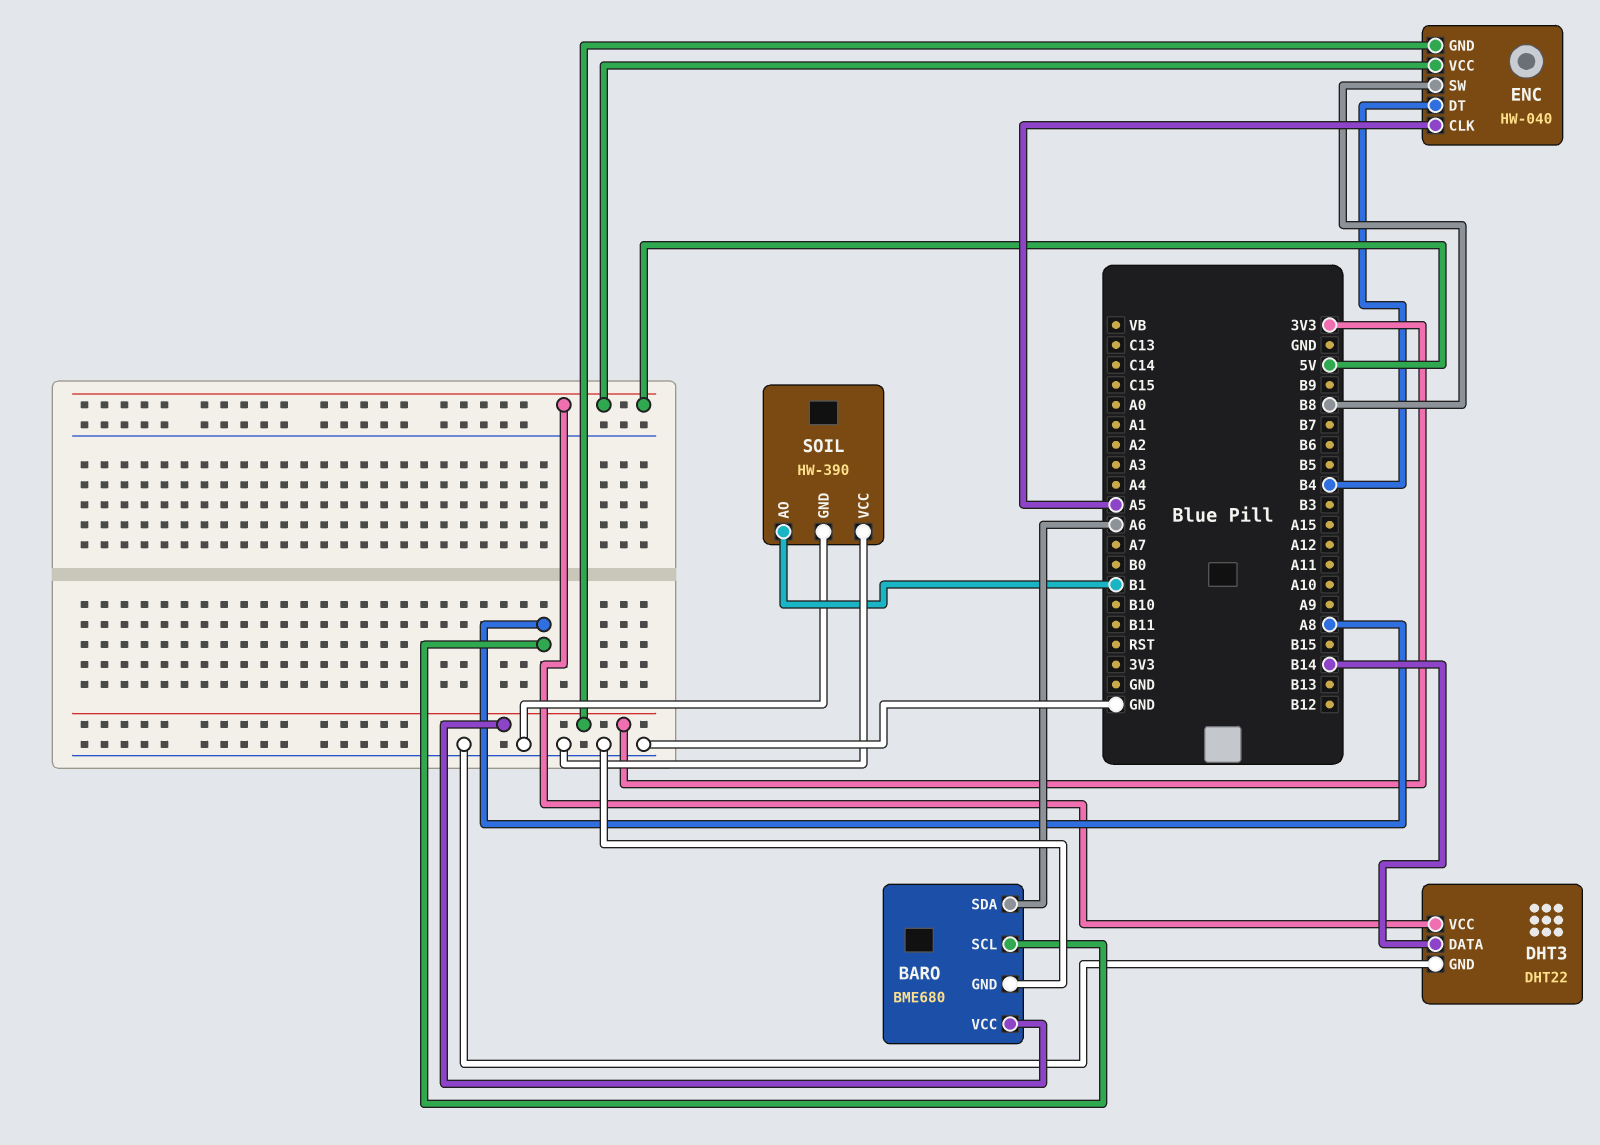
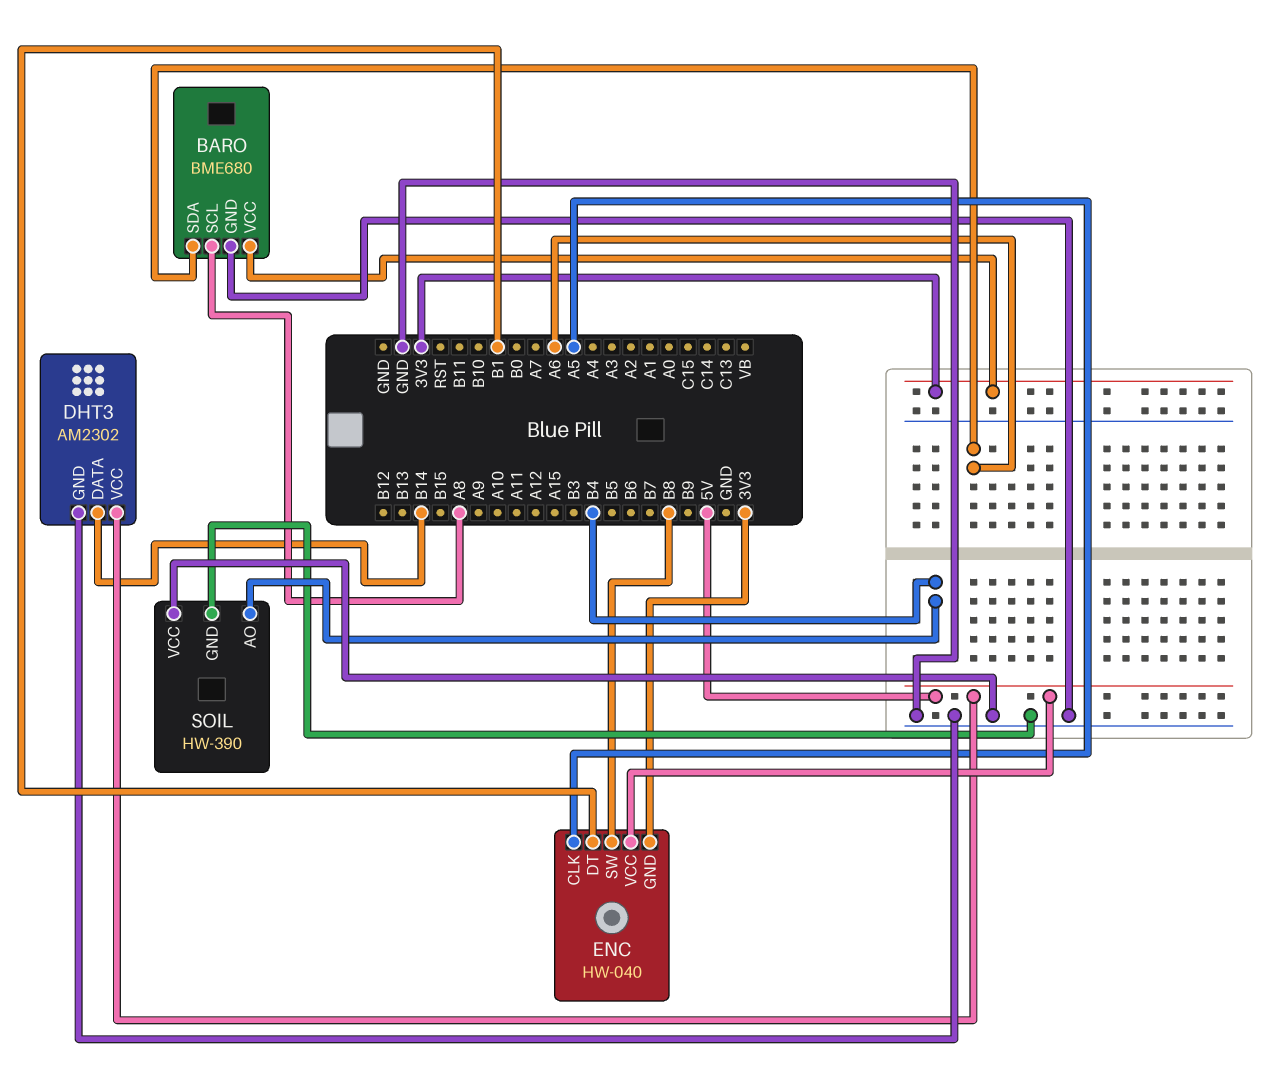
DHT3: DHT22 -> AM2302
ENC pin DT: B4 -> B1
SOIL pin AO: B1 -> B4

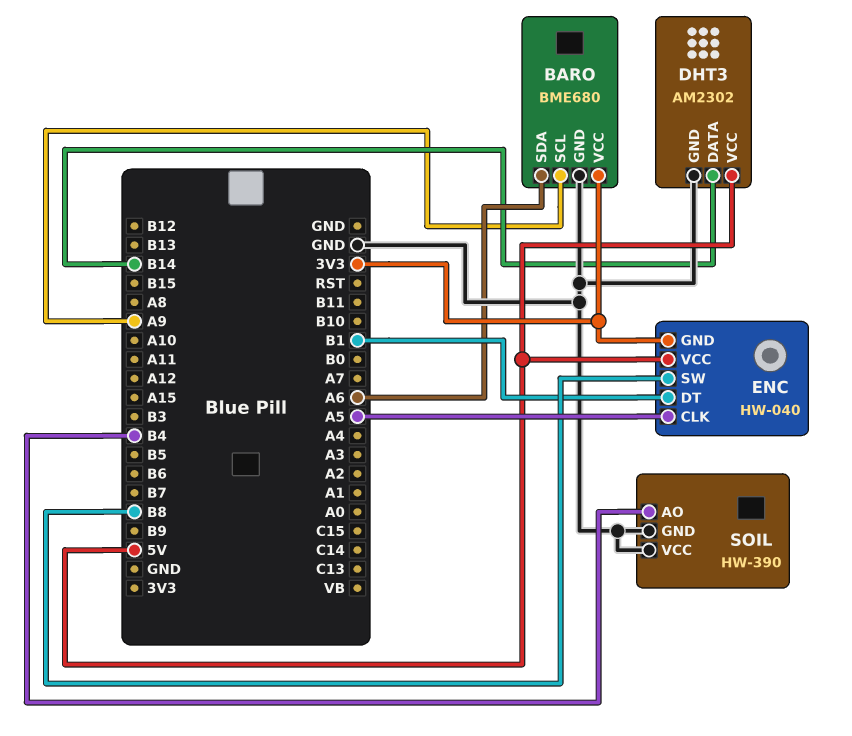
BARO pin SCL: A8 -> A9

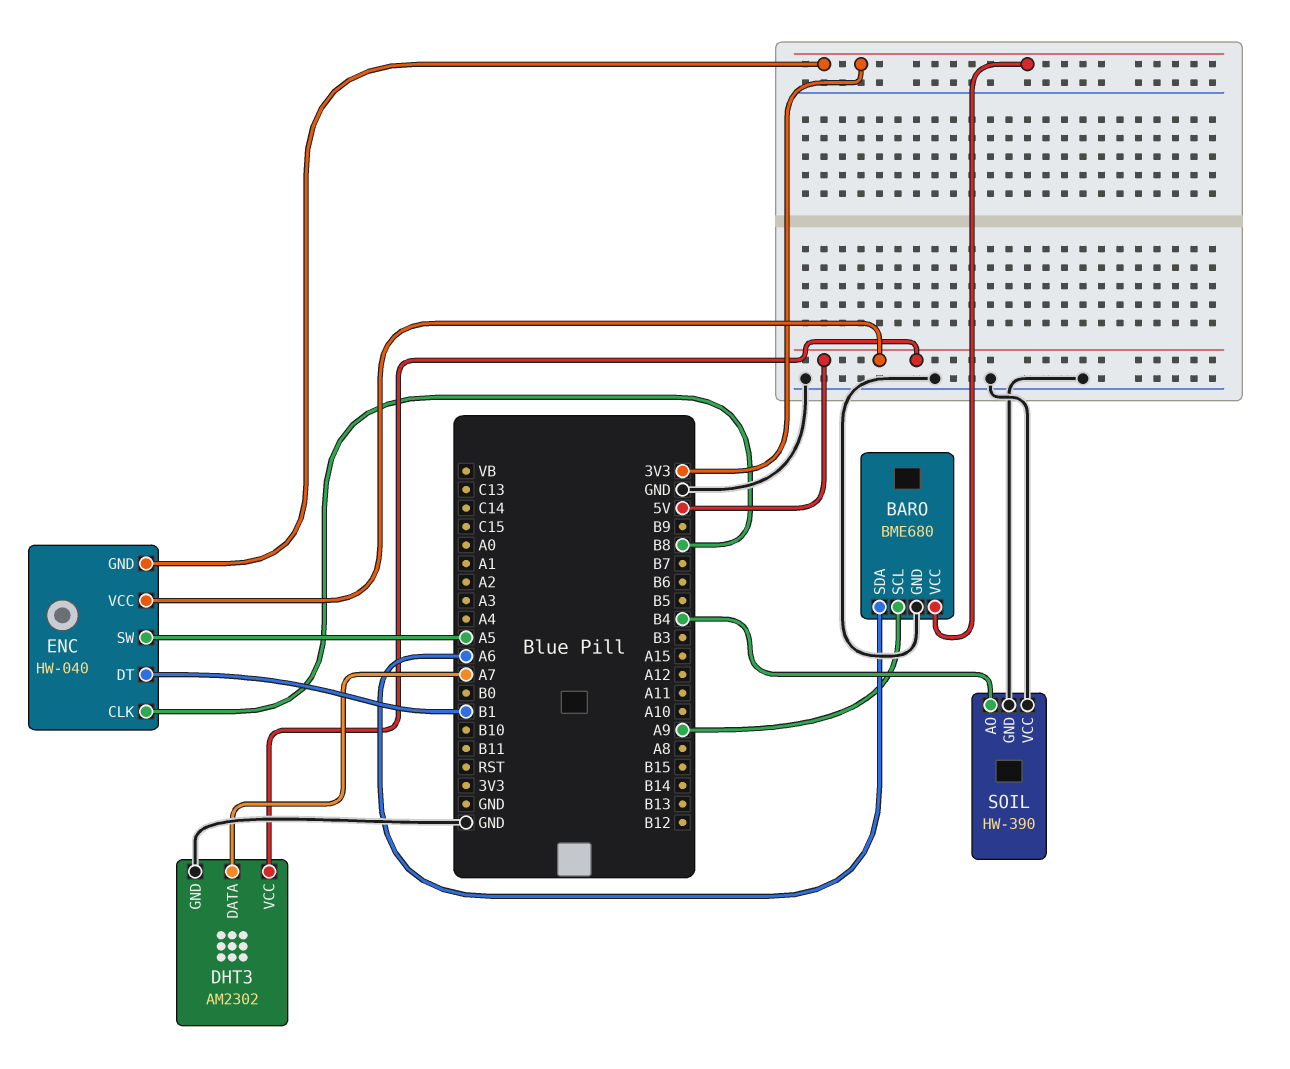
DHT3 pin DATA: B14 -> A7
ENC pin CLK: A5 -> B8
ENC pin SW: B8 -> A5

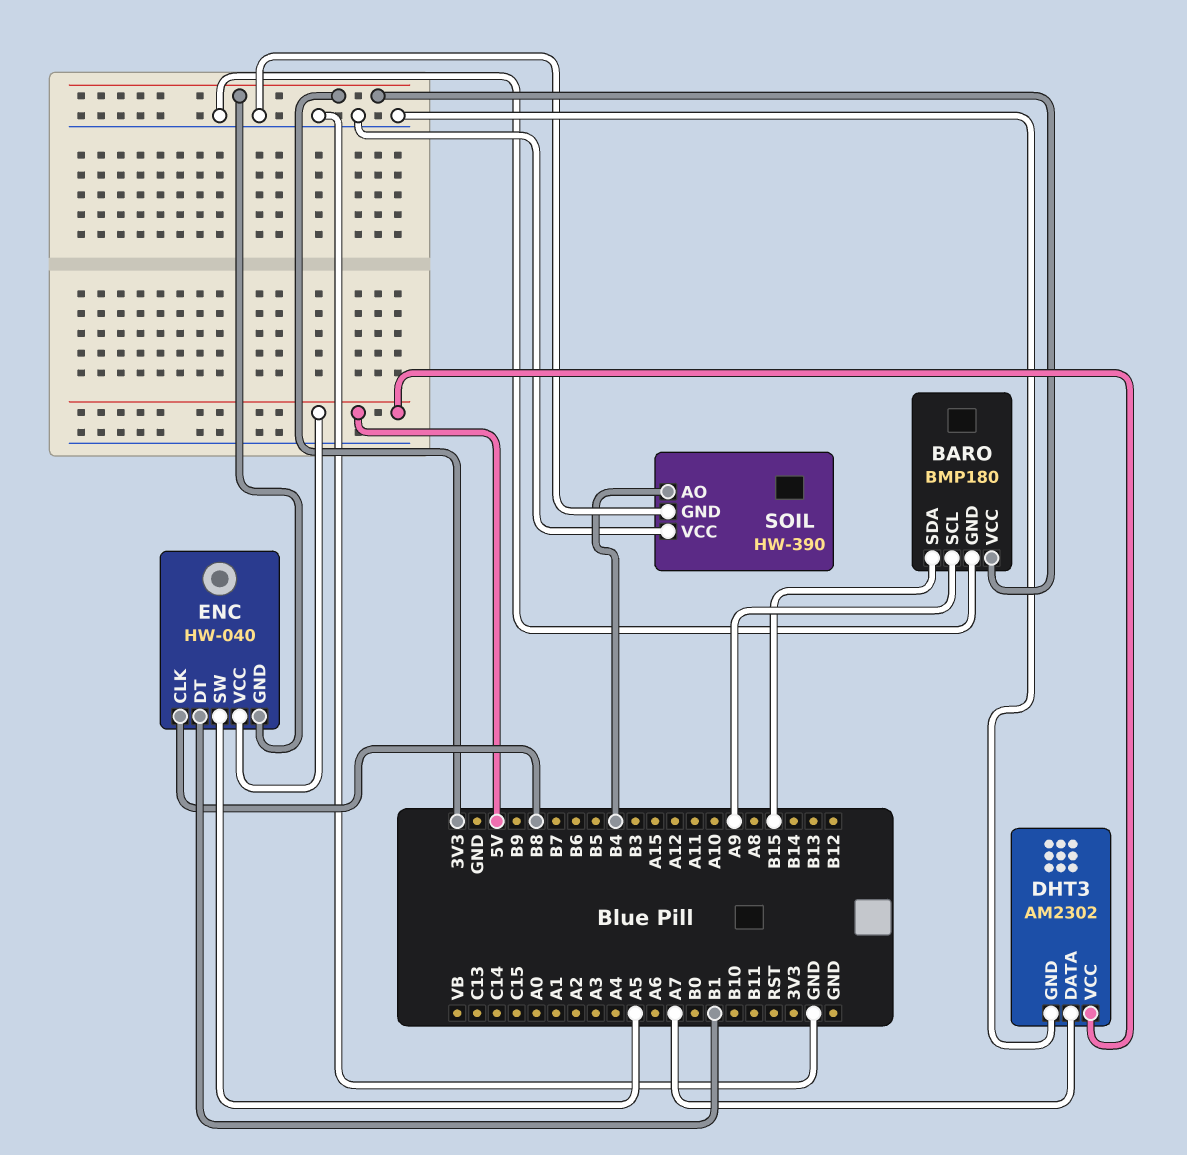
BARO: BME680 -> BMP180
BARO pin SDA: A6 -> B15

